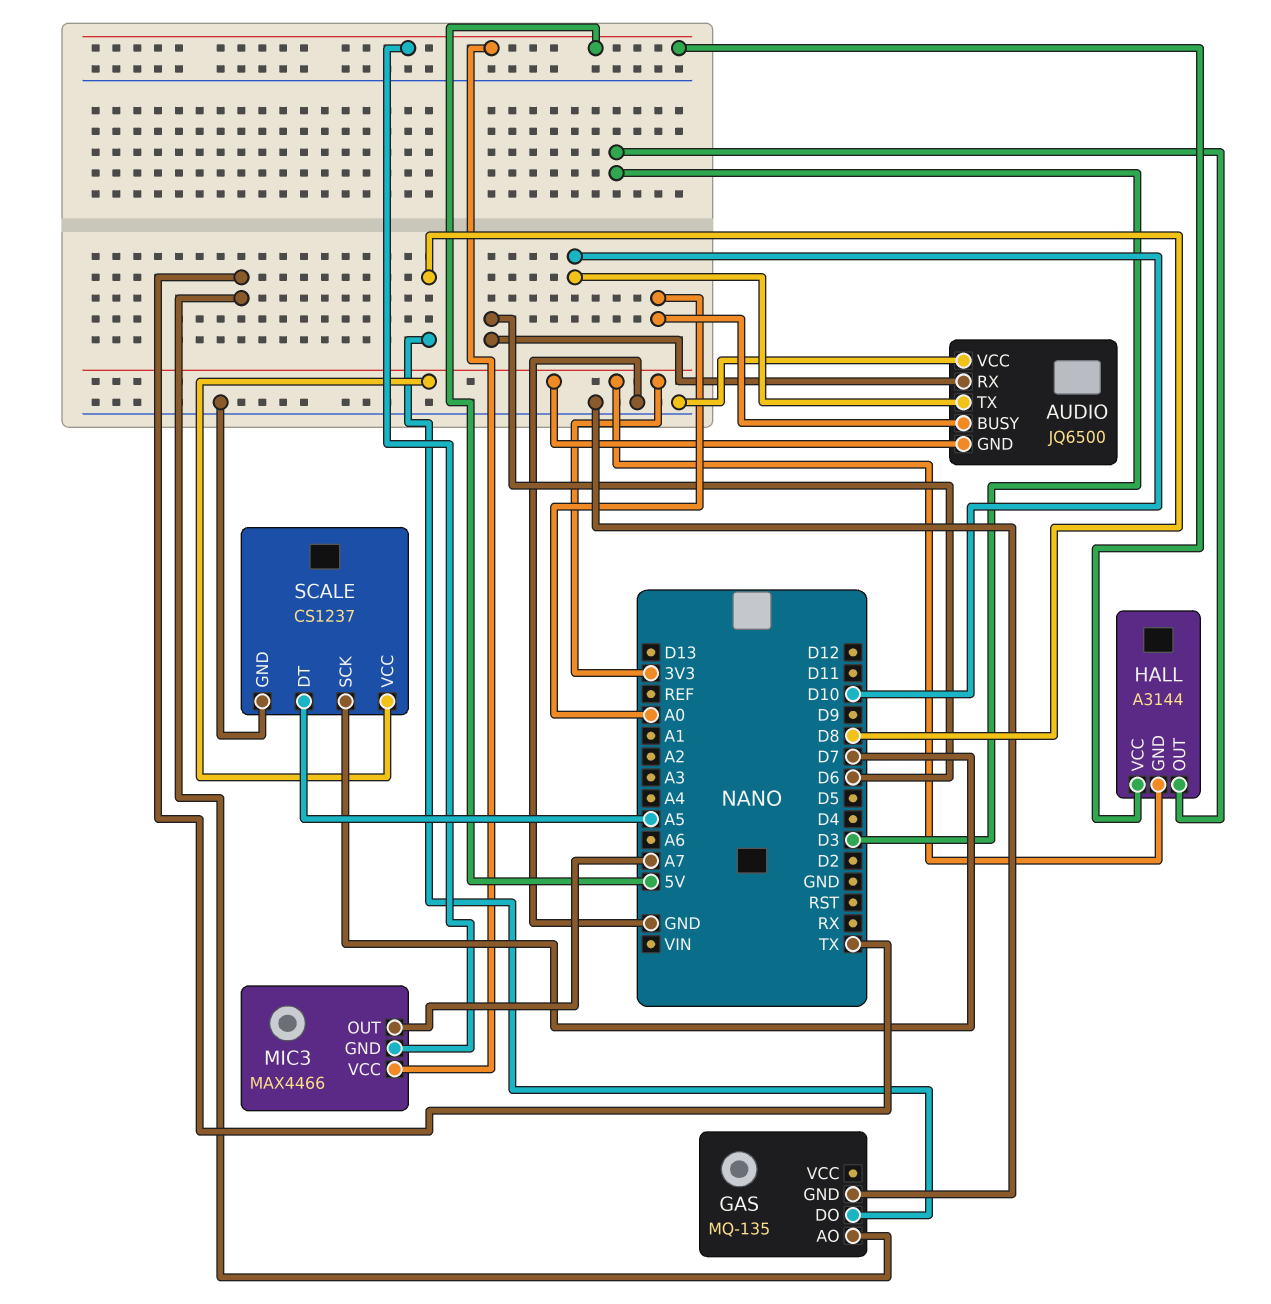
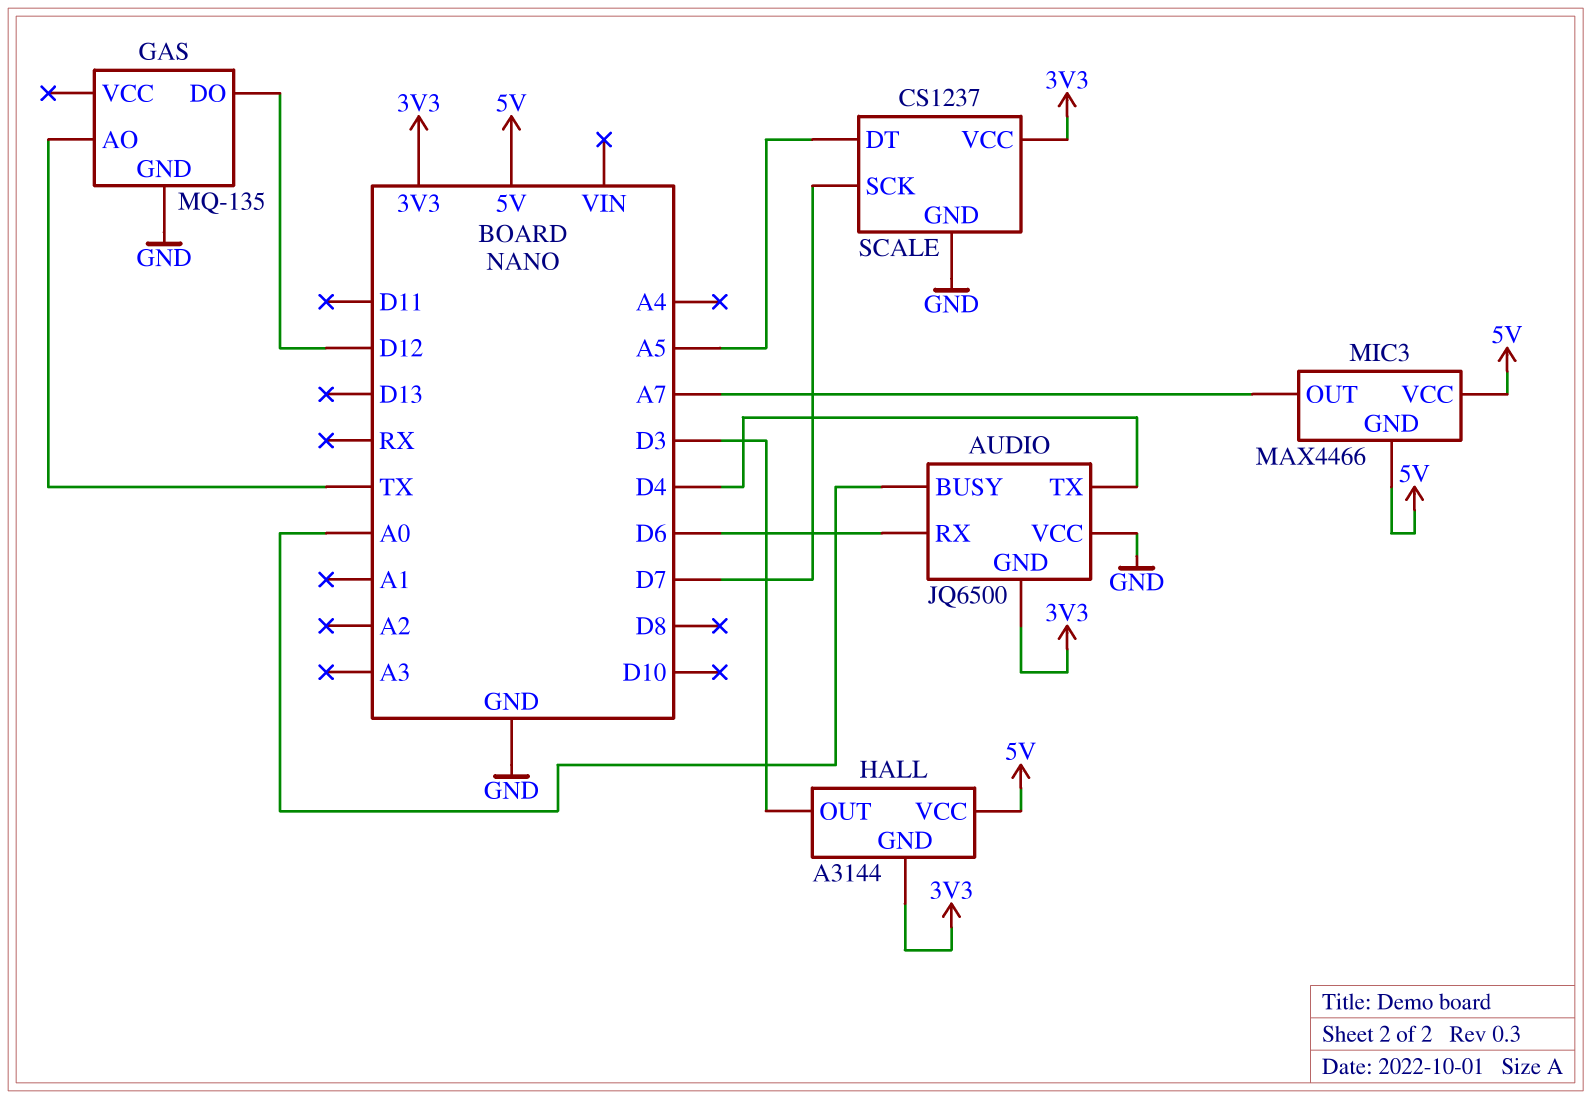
AUDIO pin TX: D10 -> D4
GAS pin DO: D8 -> D12

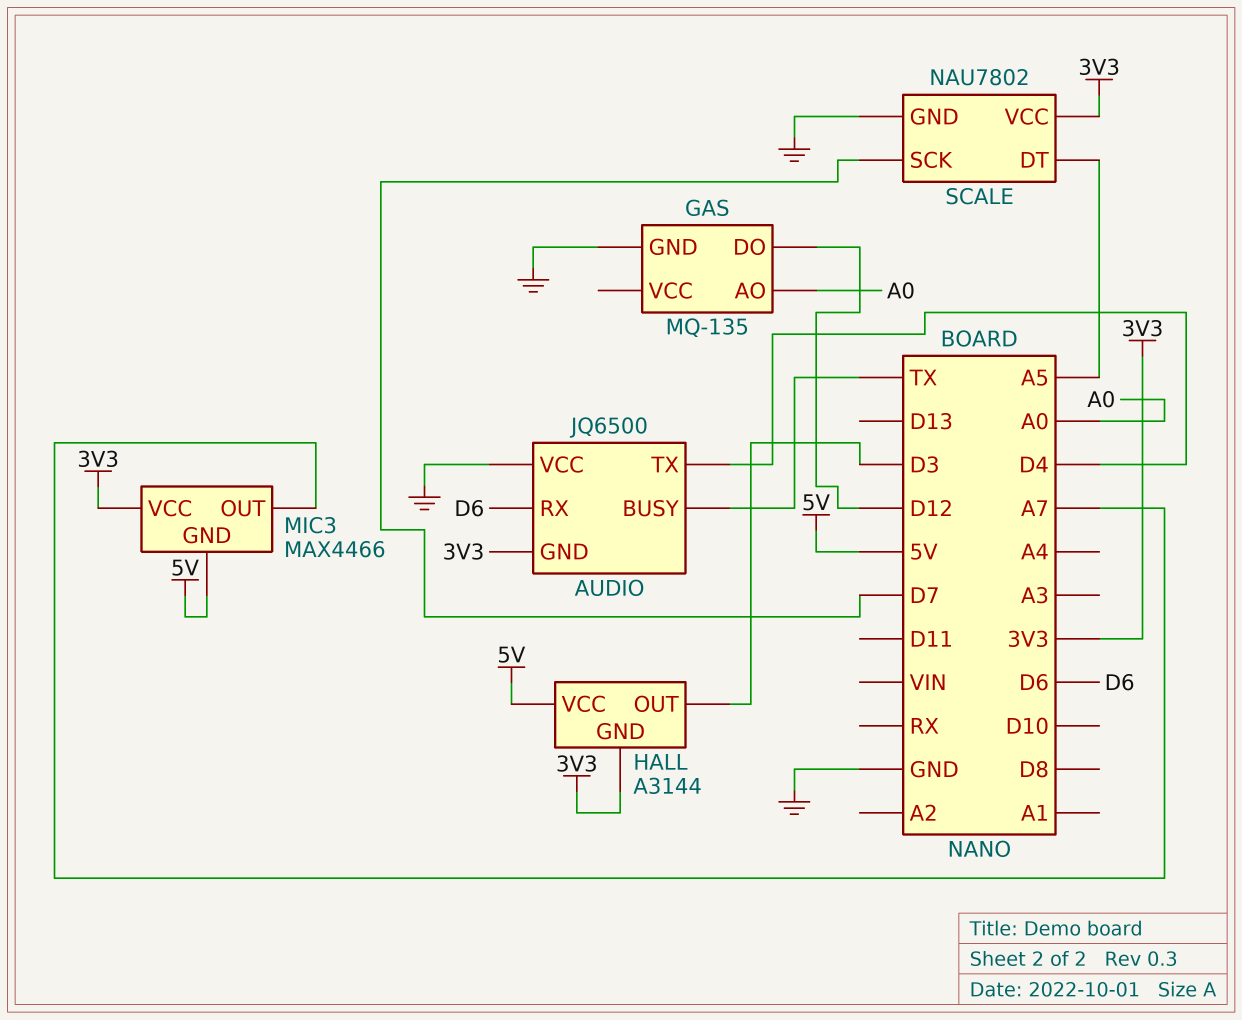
AUDIO pin BUSY: A0 -> TX
GAS pin AO: TX -> A0
MIC3 pin VCC: 5V -> 3V3
SCALE: CS1237 -> NAU7802

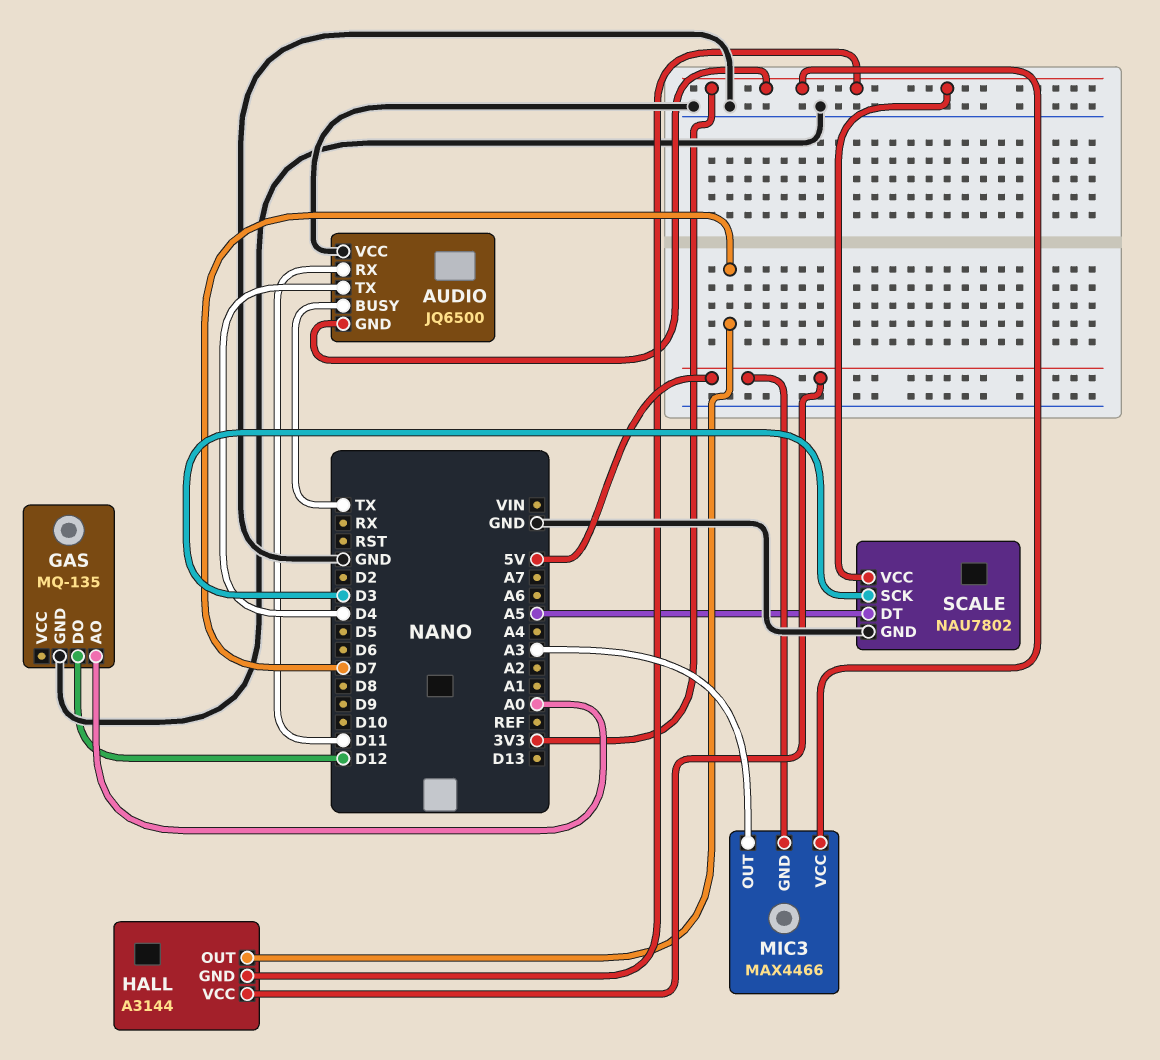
AUDIO pin RX: D6 -> D11
HALL pin OUT: D3 -> D7
MIC3 pin OUT: A7 -> A3
SCALE pin SCK: D7 -> D3

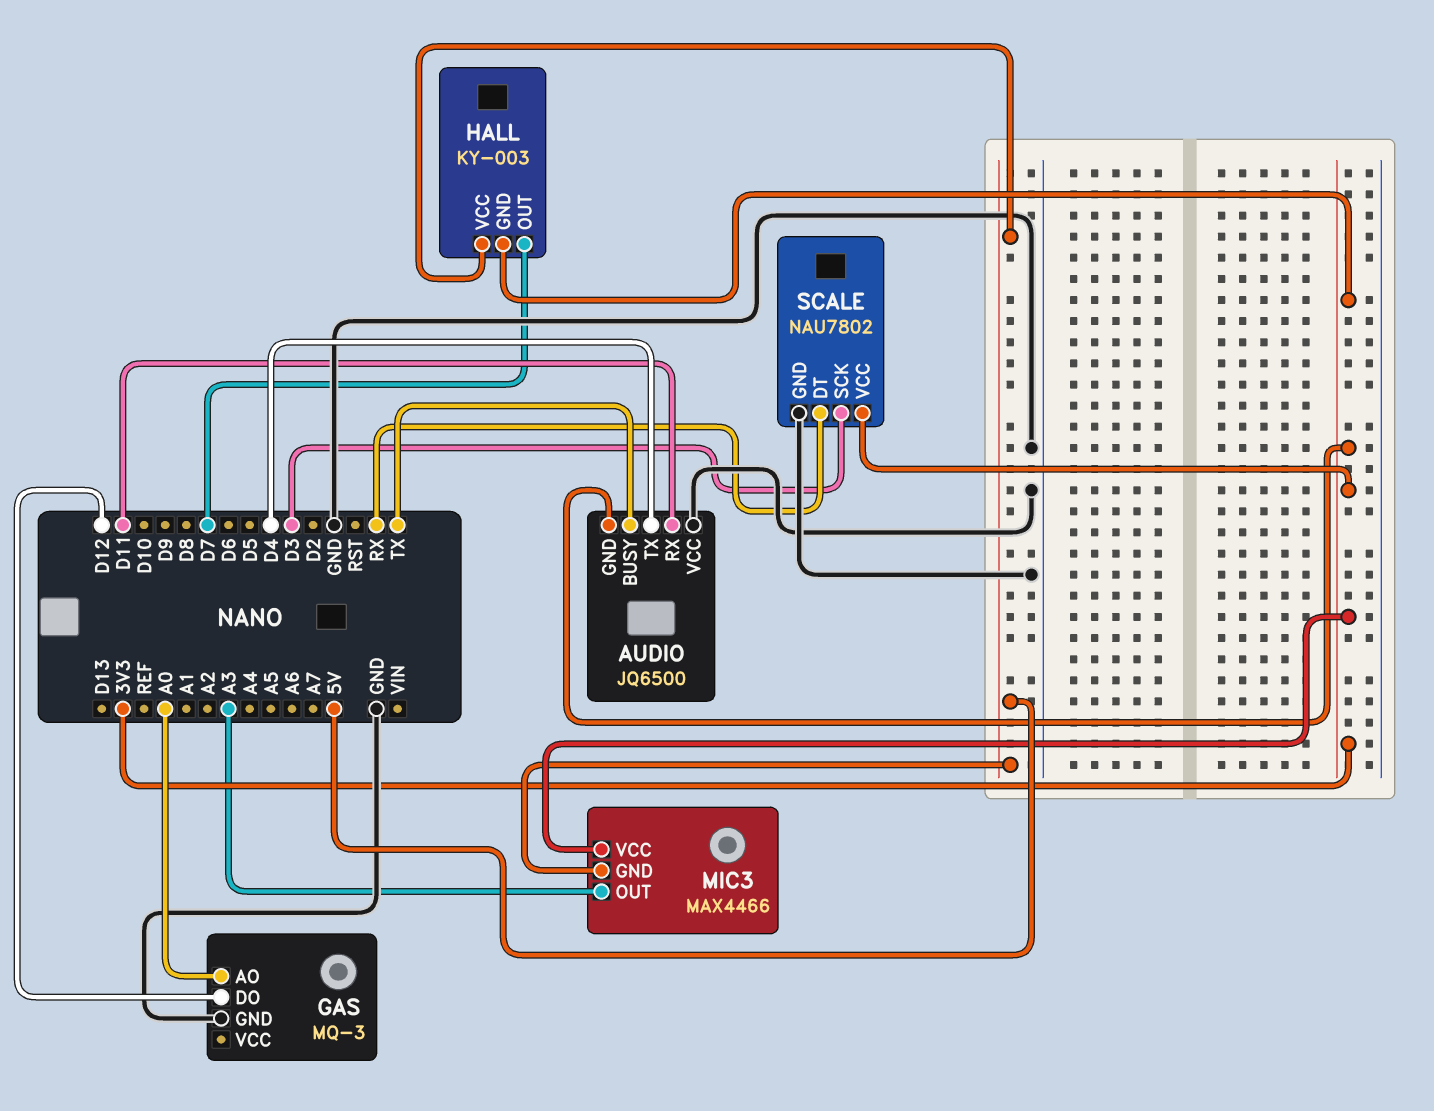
GAS: MQ-135 -> MQ-3
HALL: A3144 -> KY-003
SCALE pin DT: A5 -> RX

